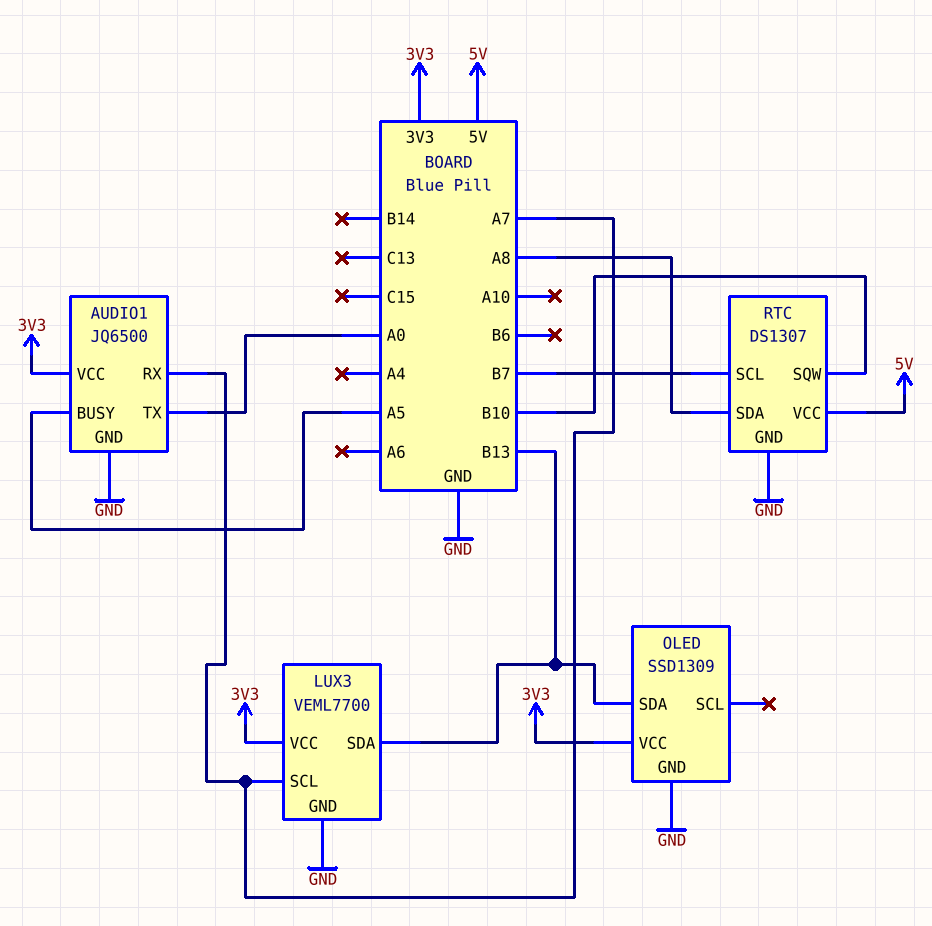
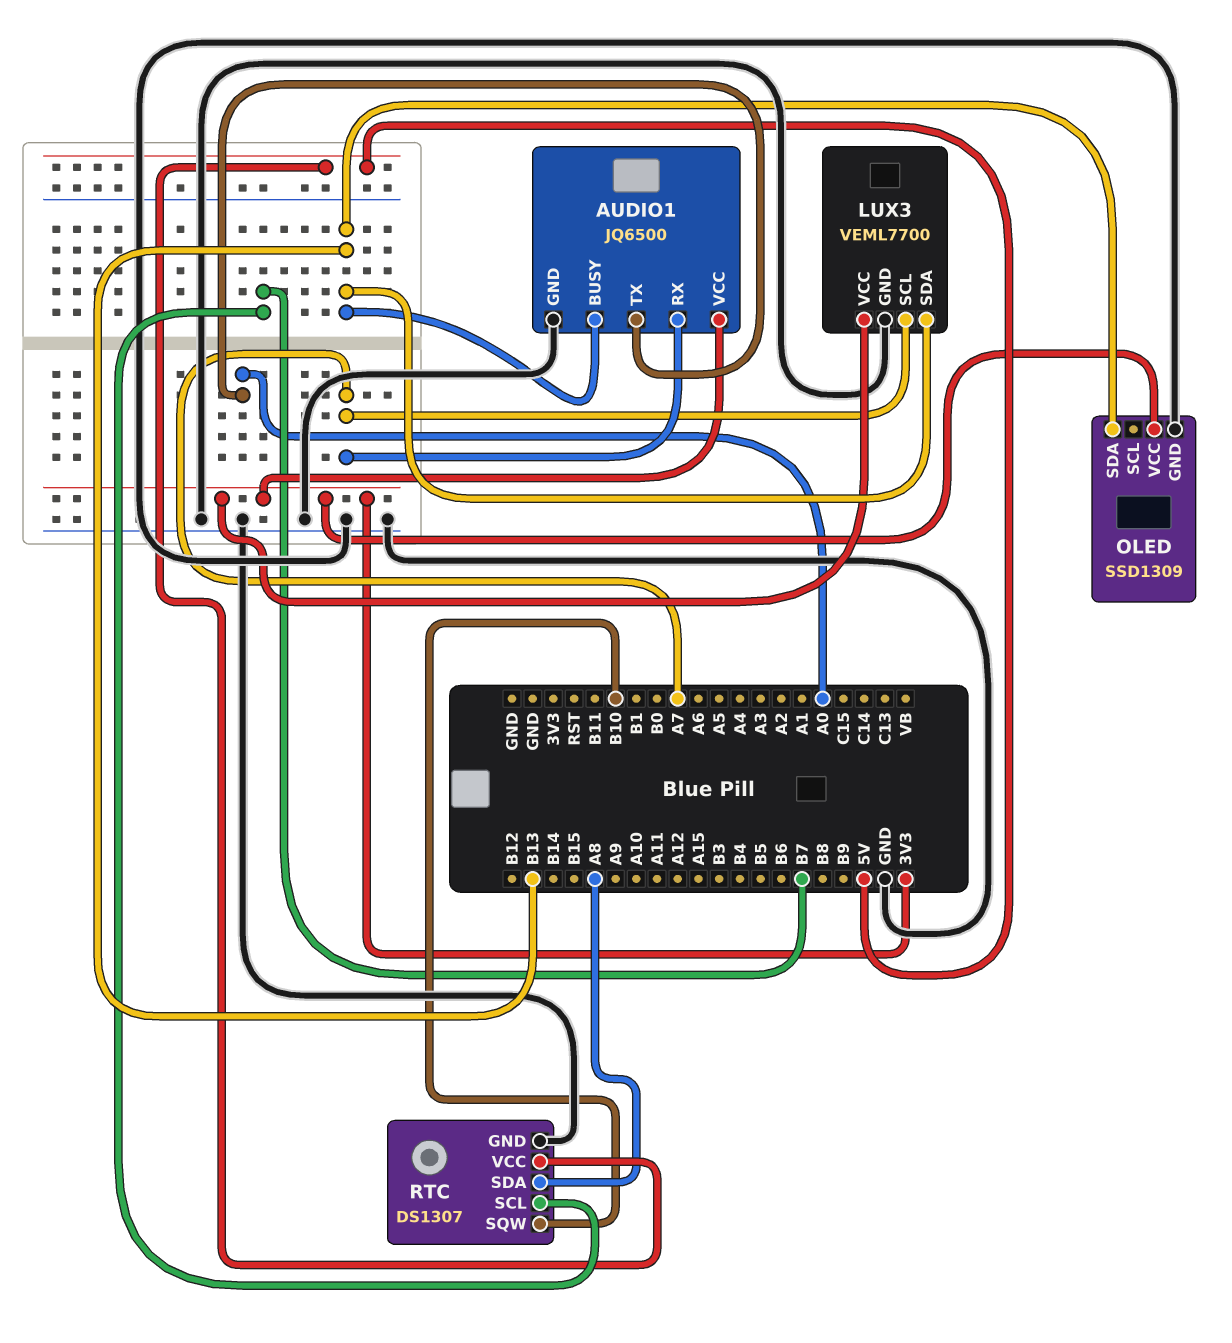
AUDIO1 pin BUSY: A5 -> B13

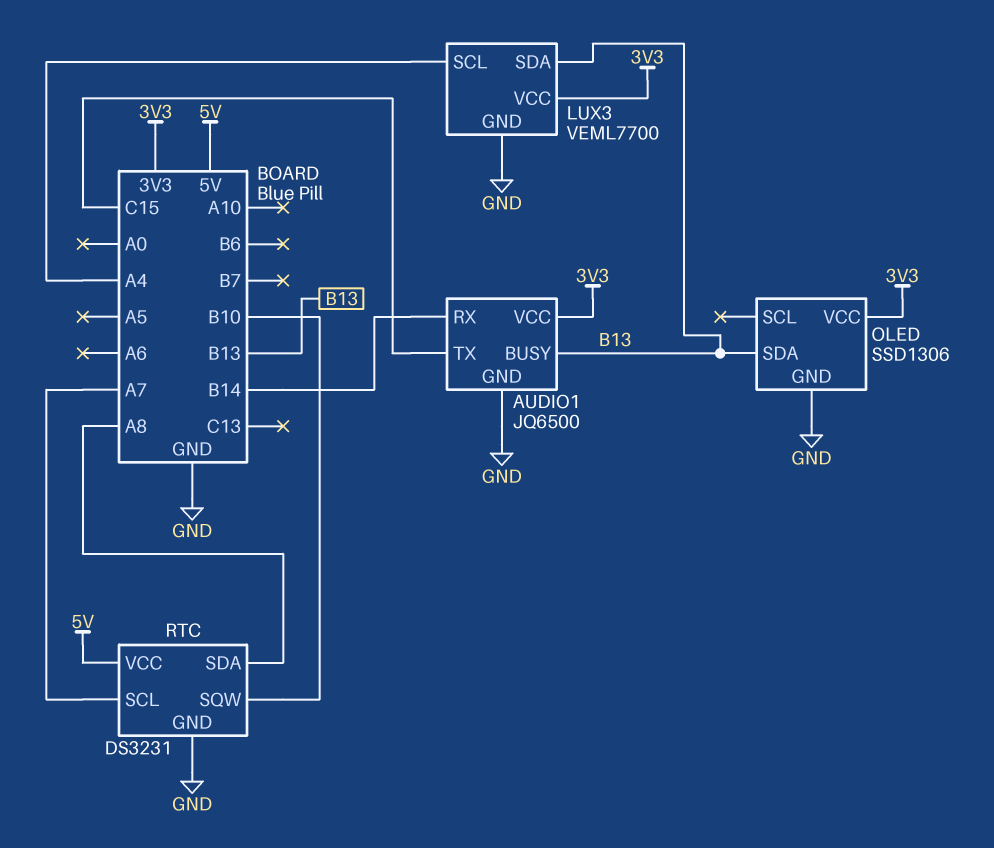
AUDIO1 pin RX: A7 -> B14
AUDIO1 pin TX: A0 -> C15
LUX3 pin SCL: A7 -> A4
OLED: SSD1309 -> SSD1306
RTC: DS1307 -> DS3231
RTC pin SCL: B7 -> A7

